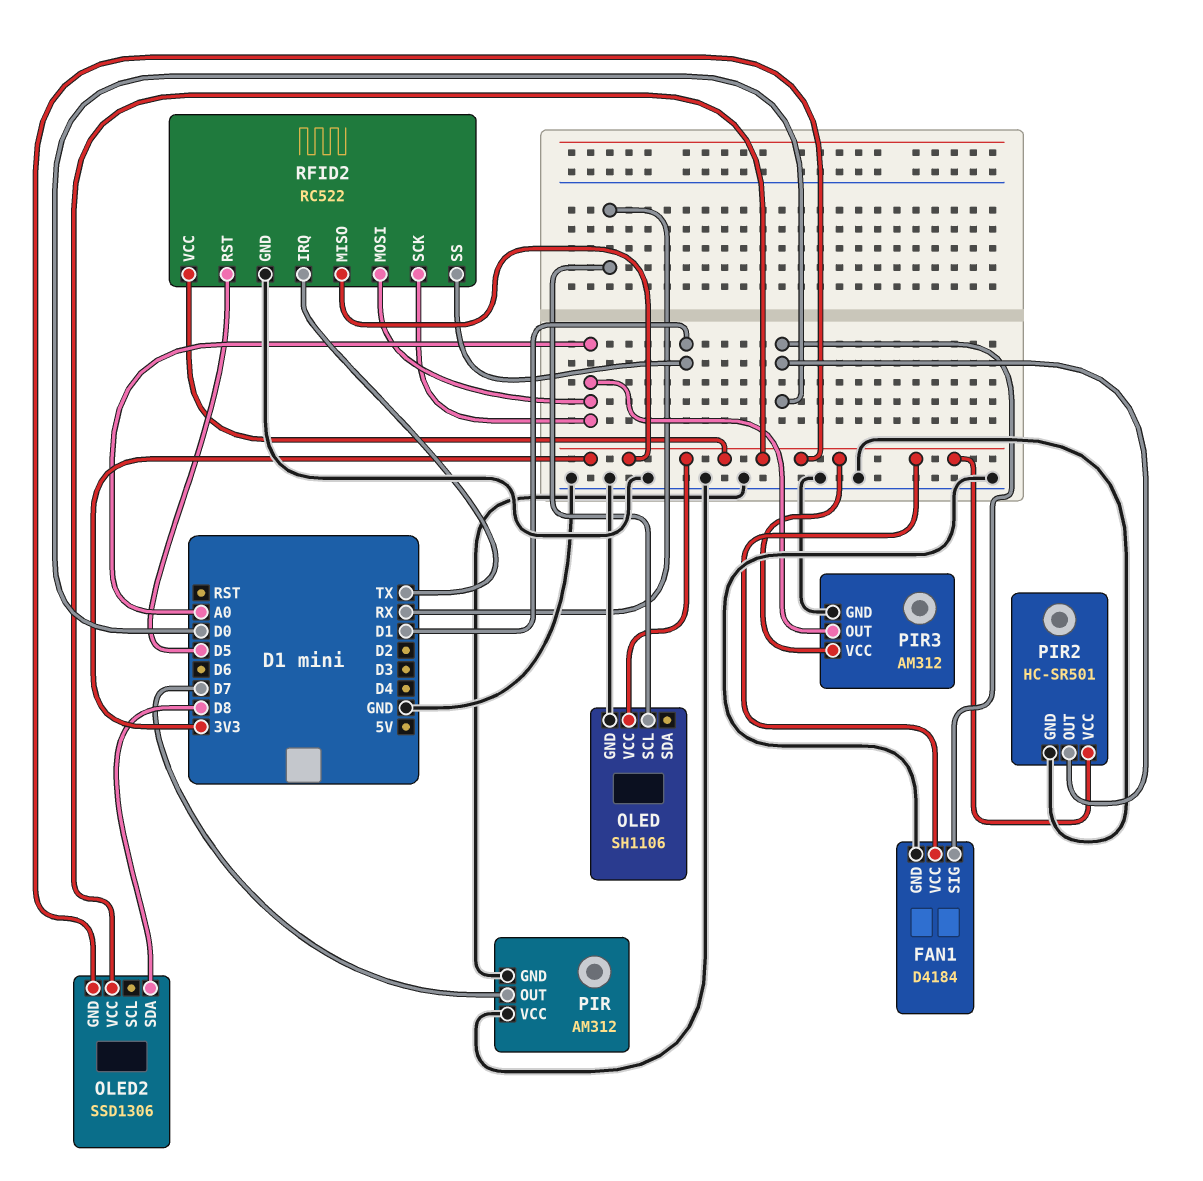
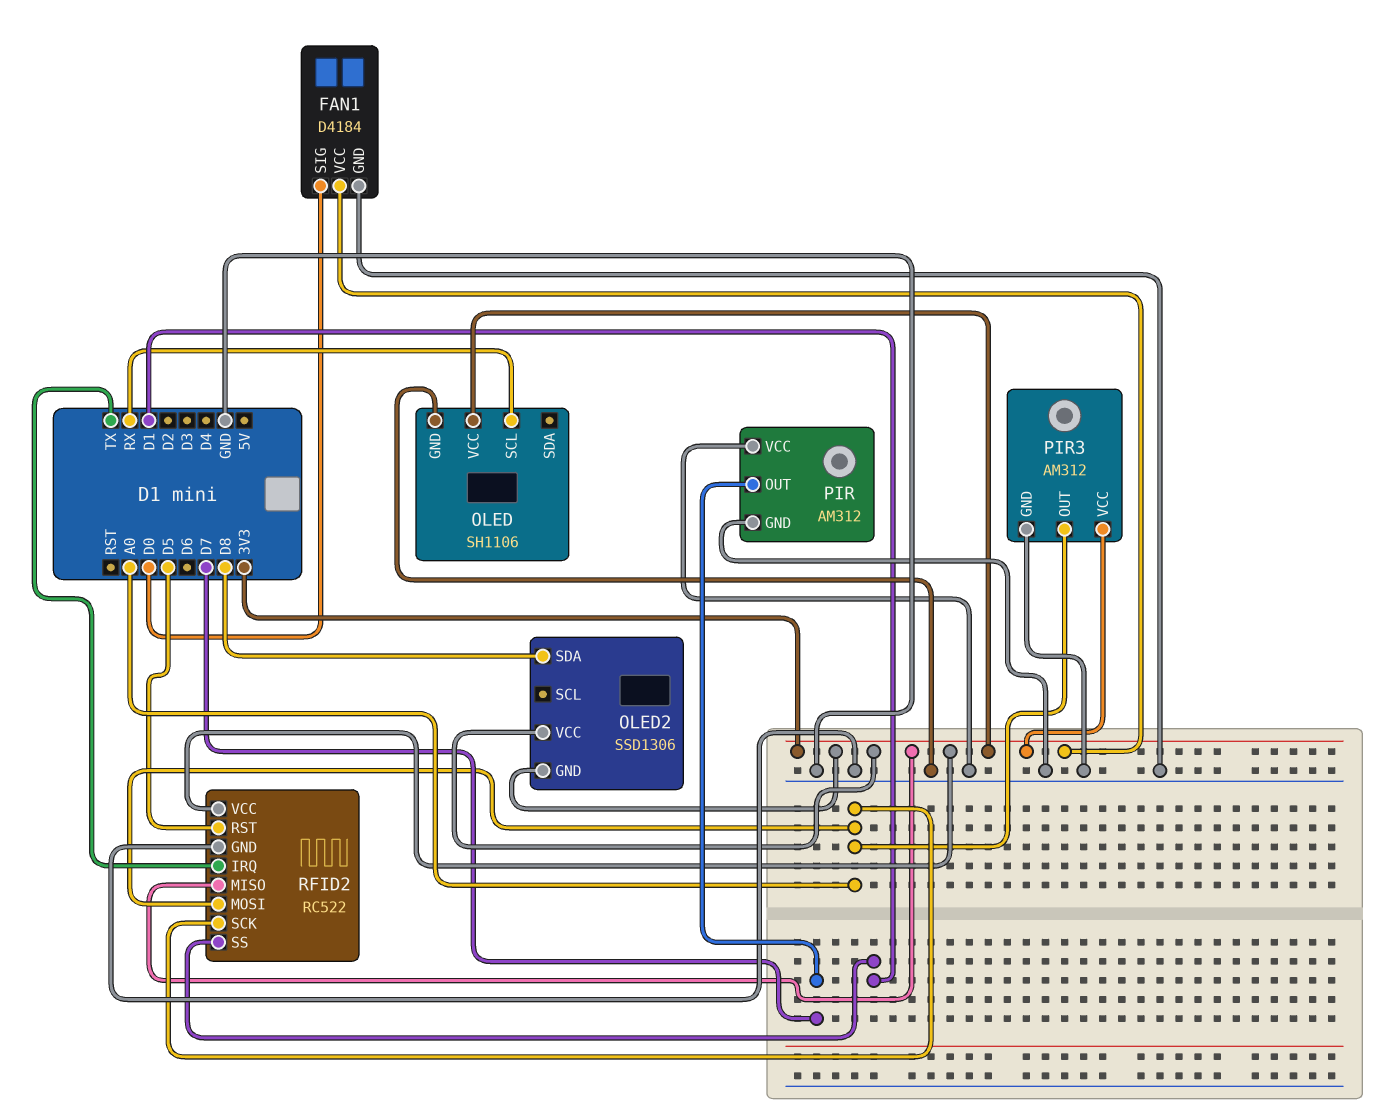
PIR2: HC-SR501 -> none
PIR2 pin GND: GND -> none
PIR2 pin OUT: D0 -> none
PIR2 pin VCC: 3V3 -> none

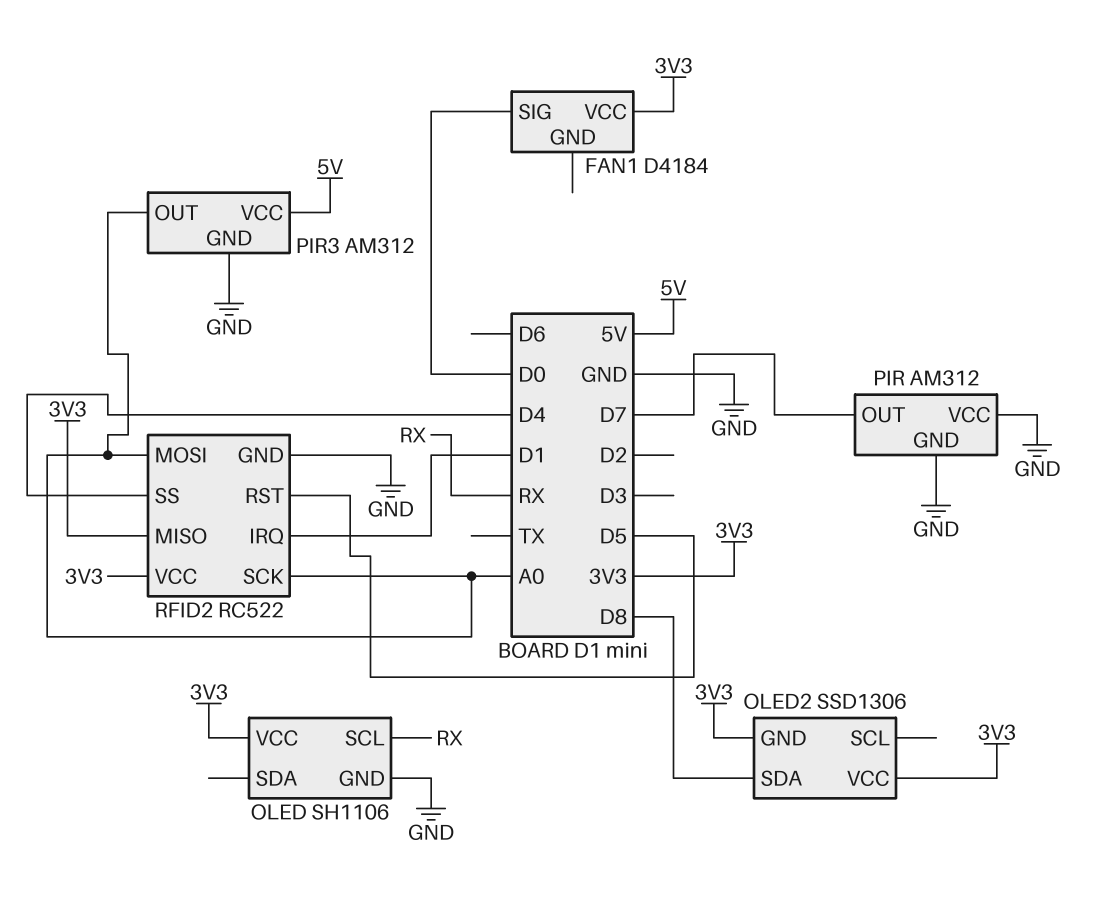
FAN1 pin GND: GND -> none
PIR3 pin VCC: 3V3 -> 5V
RFID2 pin IRQ: TX -> D1
RFID2 pin SS: D1 -> D4

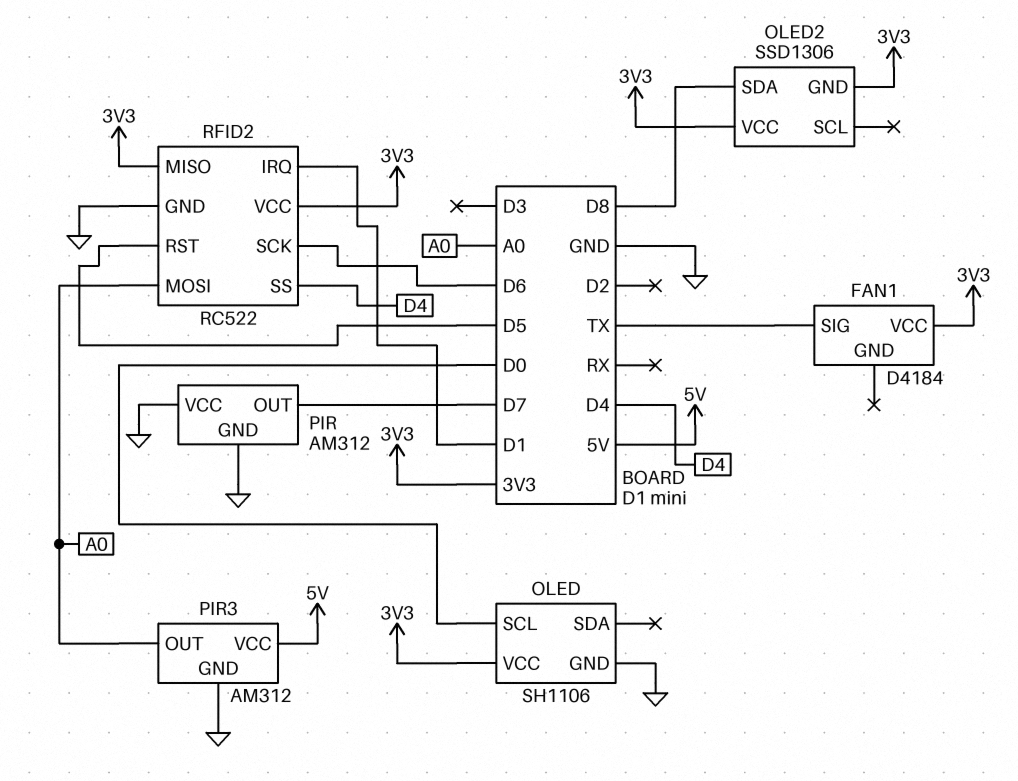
FAN1 pin SIG: D0 -> TX
OLED pin SCL: RX -> D0
RFID2 pin SCK: A0 -> D6

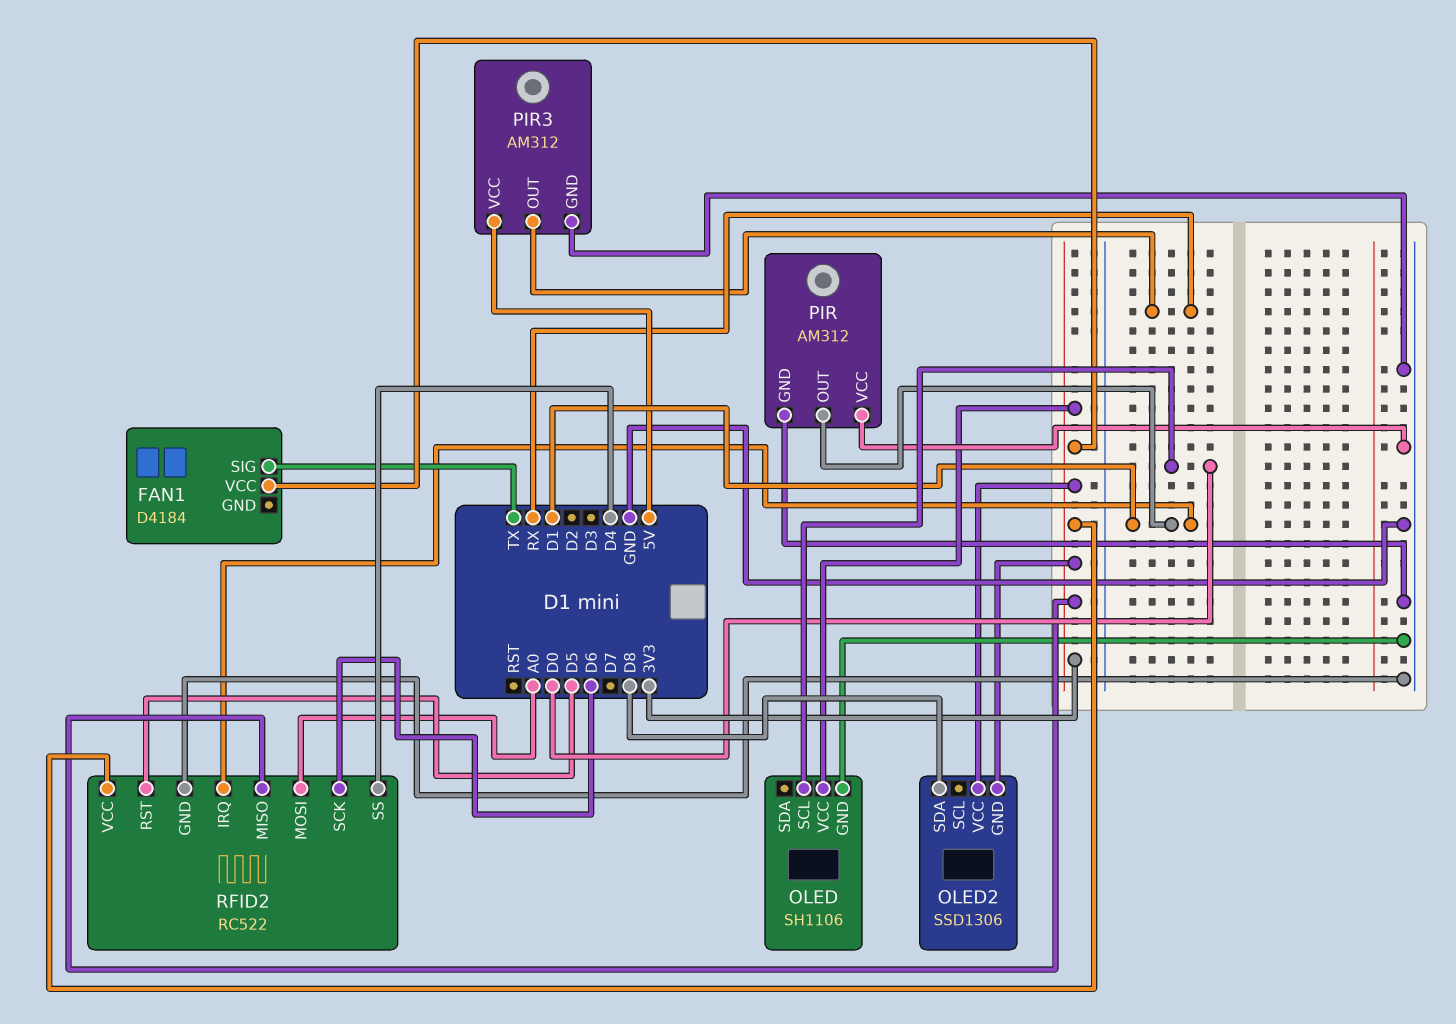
PIR pin OUT: D7 -> D1
PIR3 pin OUT: A0 -> RX

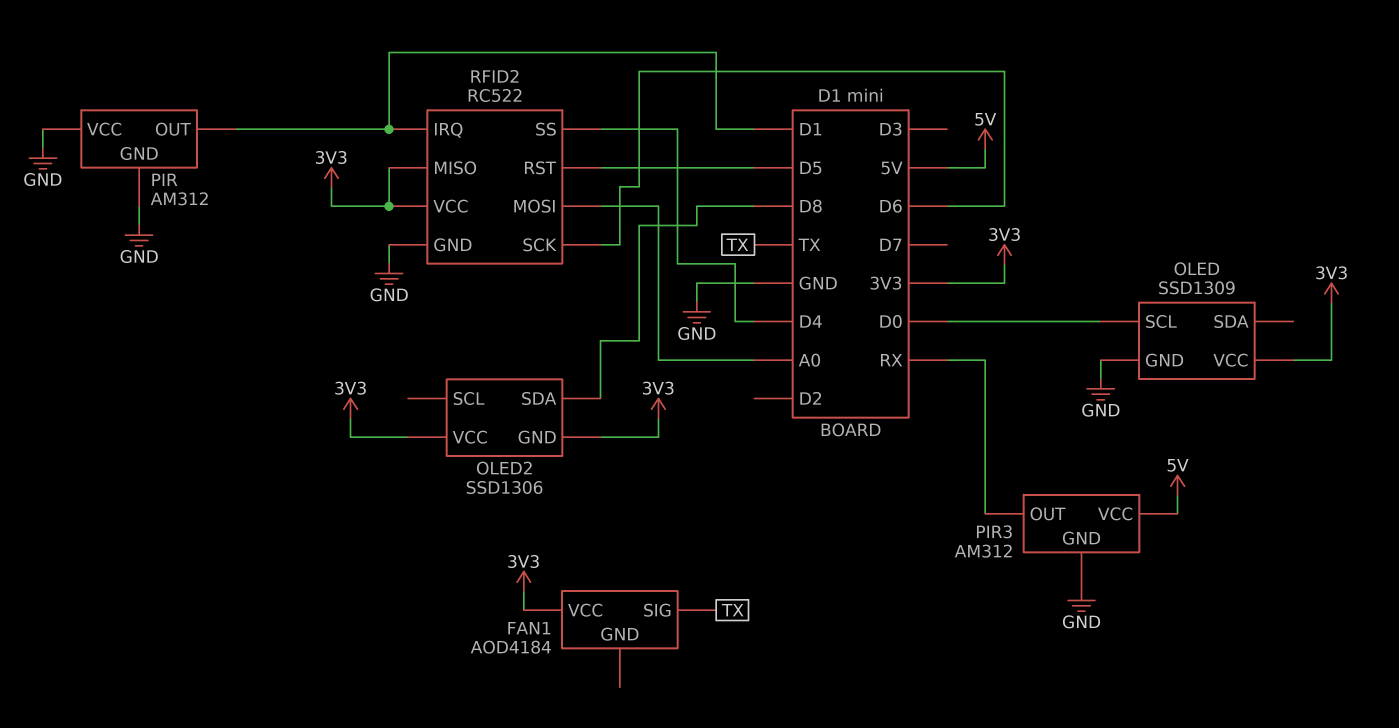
FAN1: D4184 -> AOD4184
OLED: SH1106 -> SSD1309

